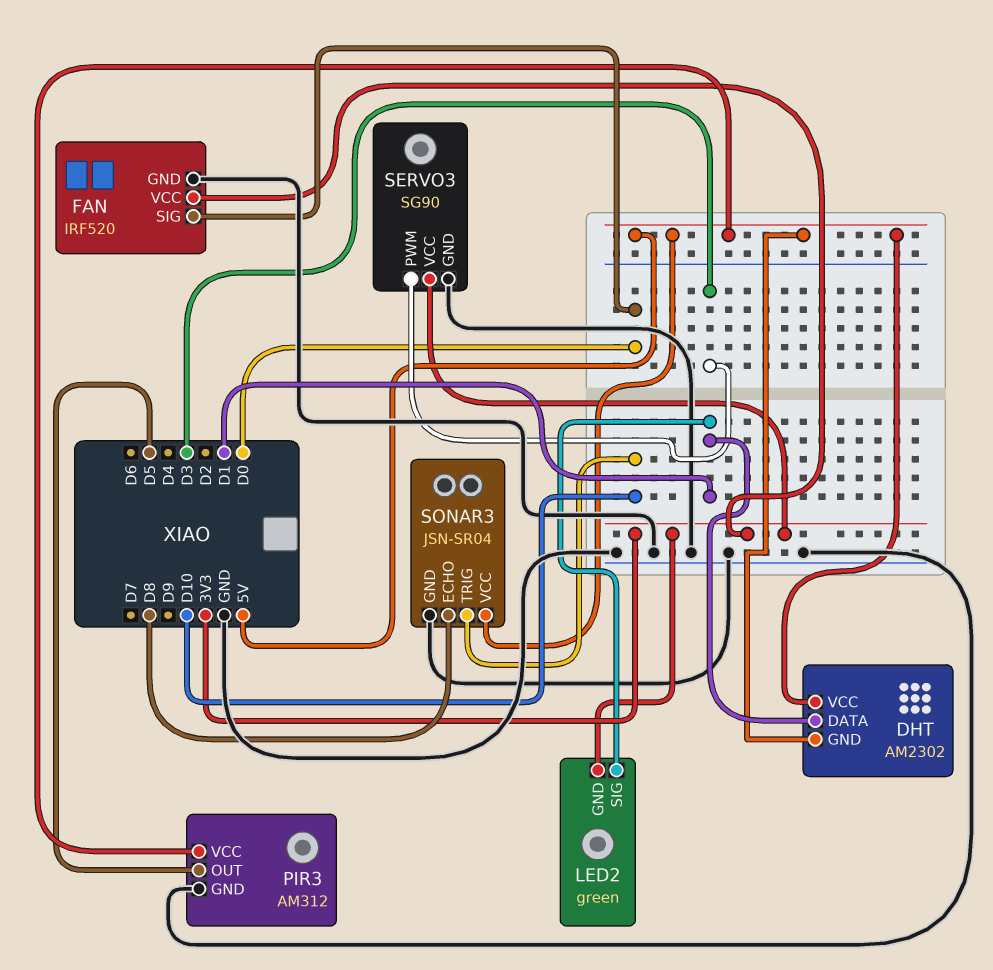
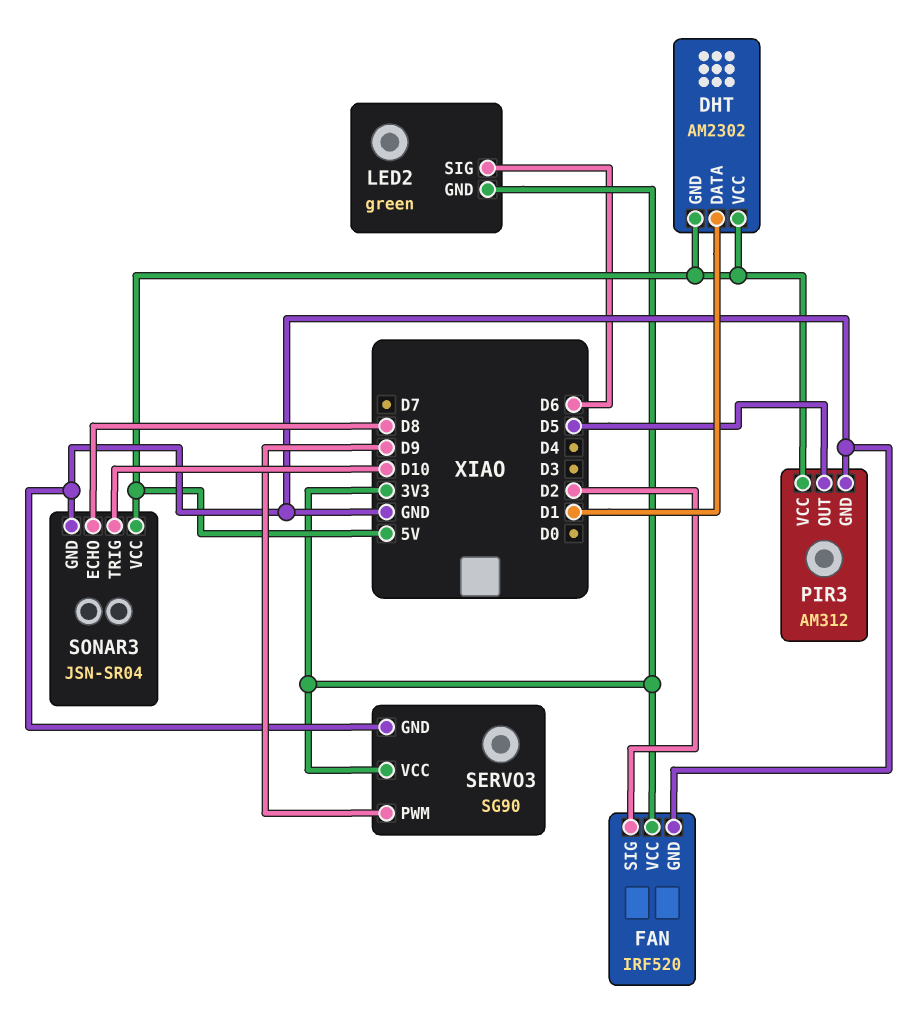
FAN pin SIG: D0 -> D2
LED2 pin SIG: D1 -> D6
SERVO3 pin PWM: D3 -> D9

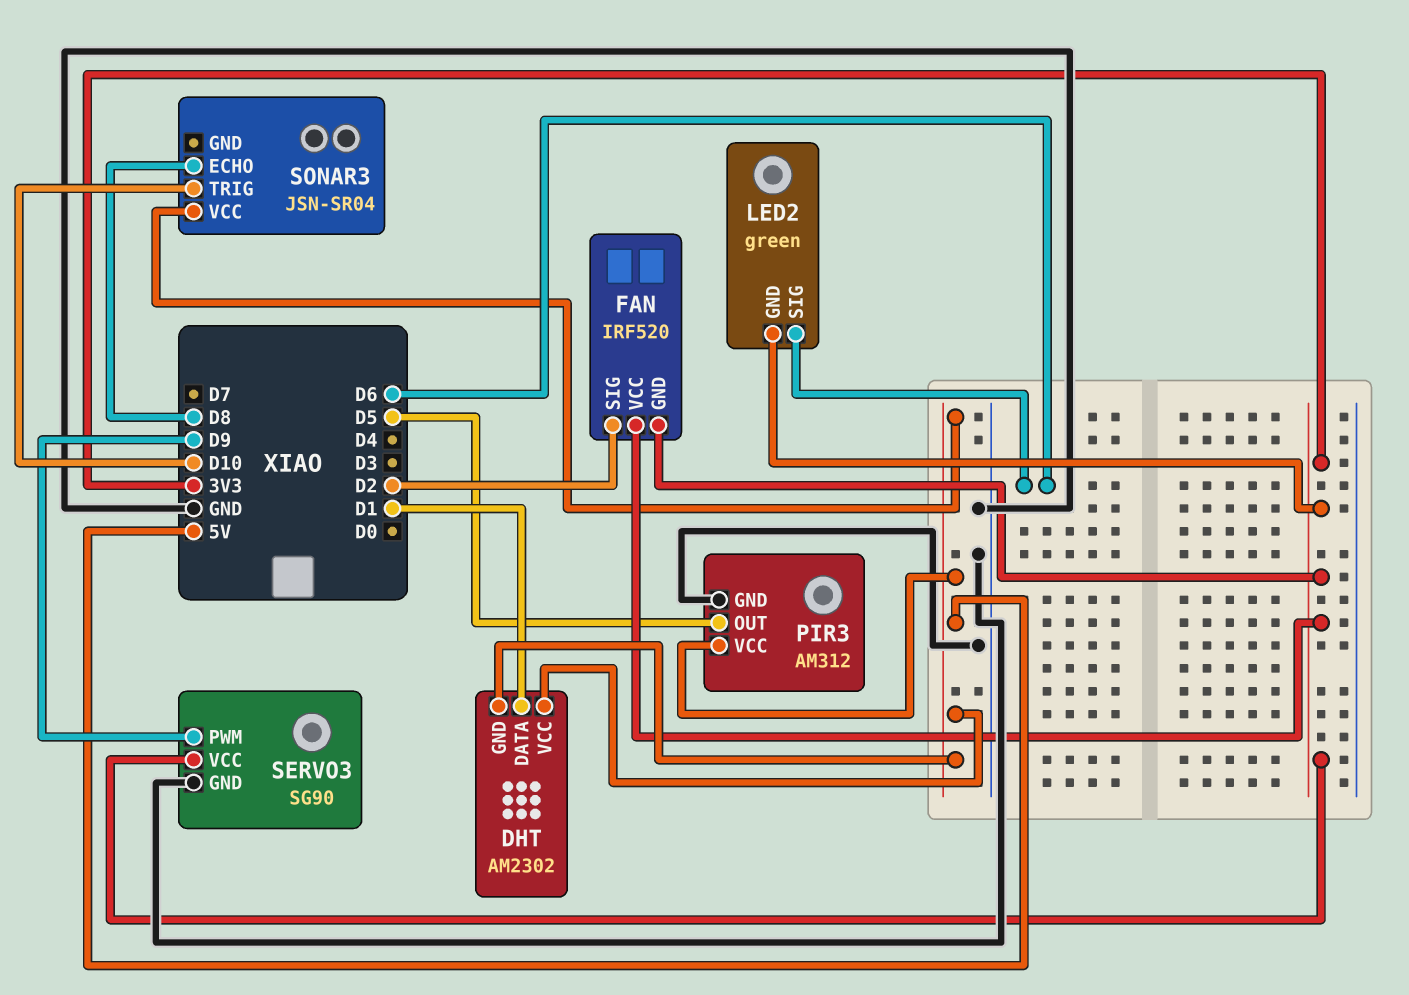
FAN pin GND: GND -> 3V3
SONAR3 pin GND: GND -> none

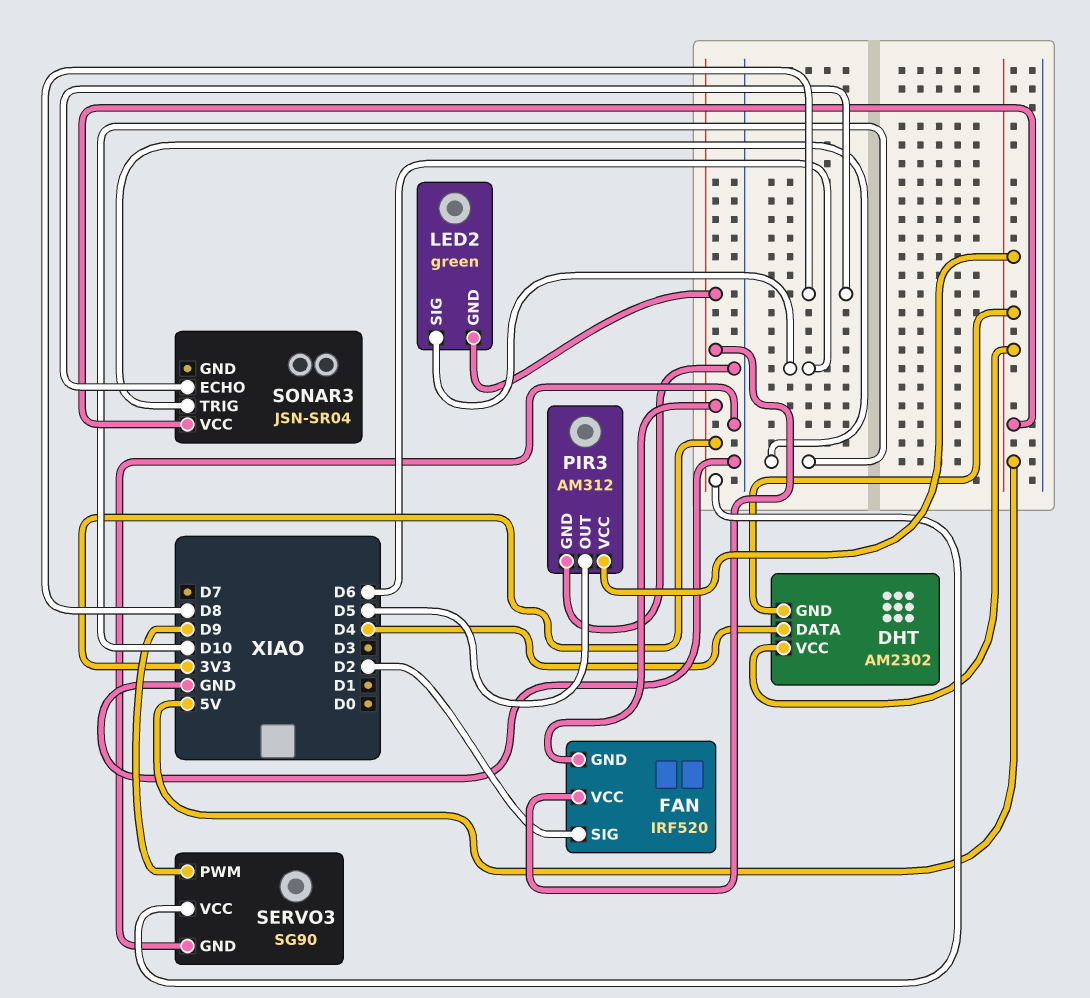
DHT pin DATA: D1 -> D4

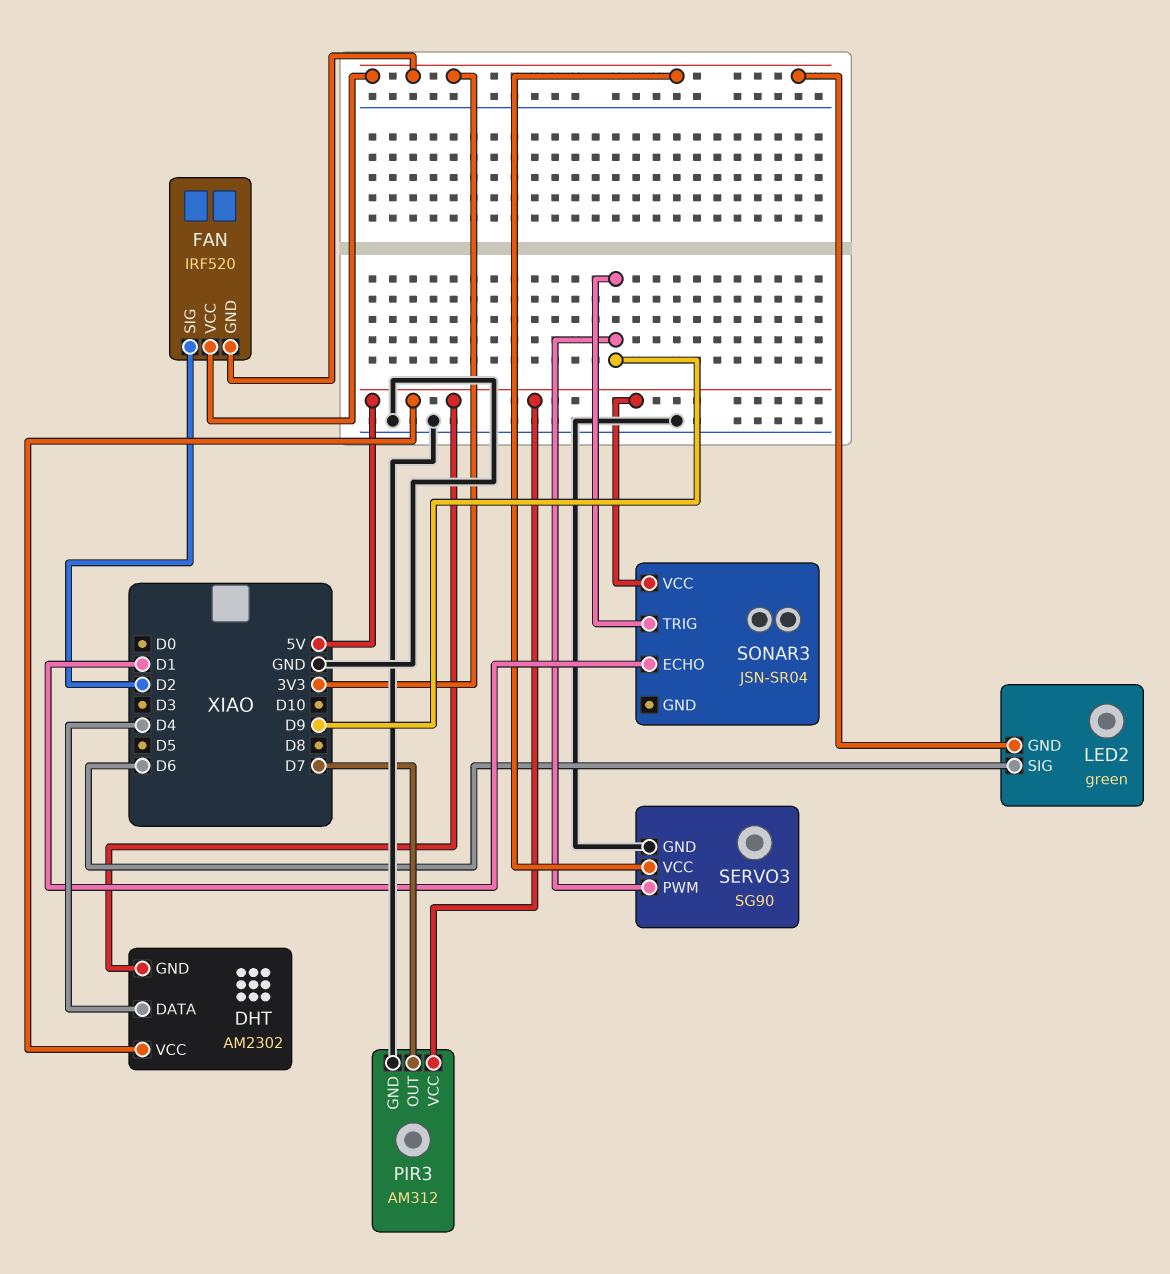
PIR3 pin OUT: D5 -> D7
SONAR3 pin ECHO: D8 -> D1
SONAR3 pin TRIG: D10 -> D9

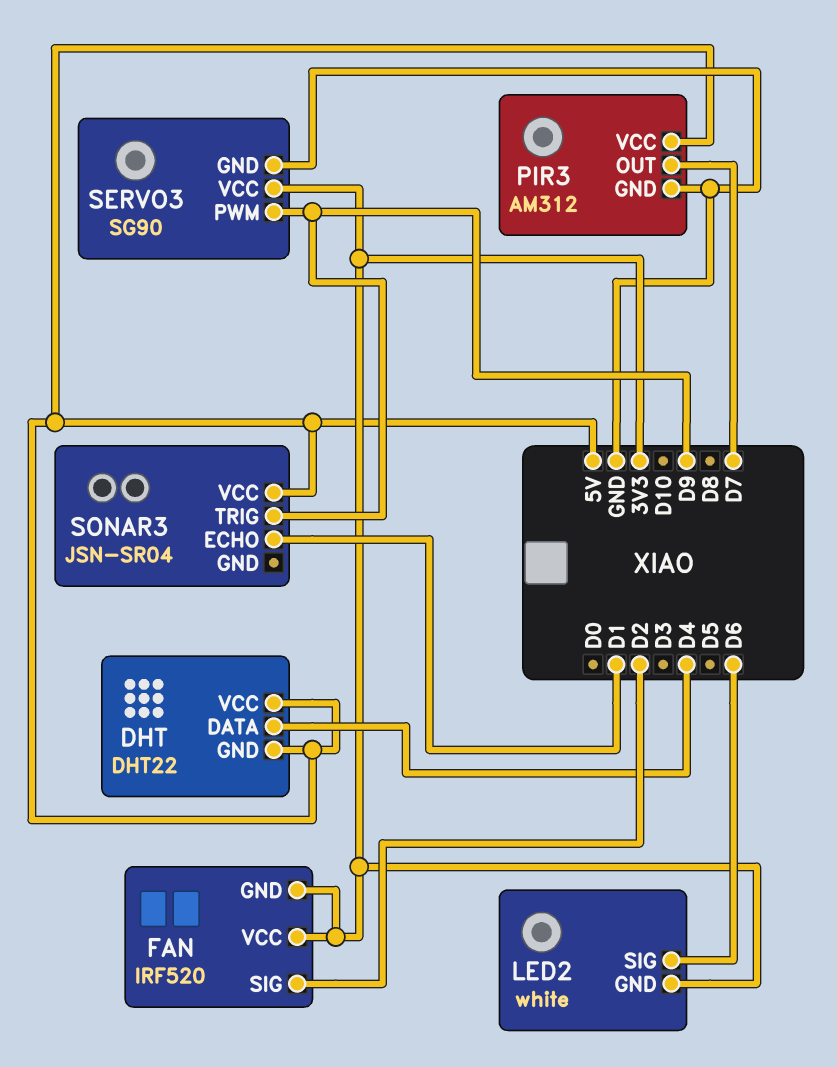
DHT: AM2302 -> DHT22
LED2: green -> white

